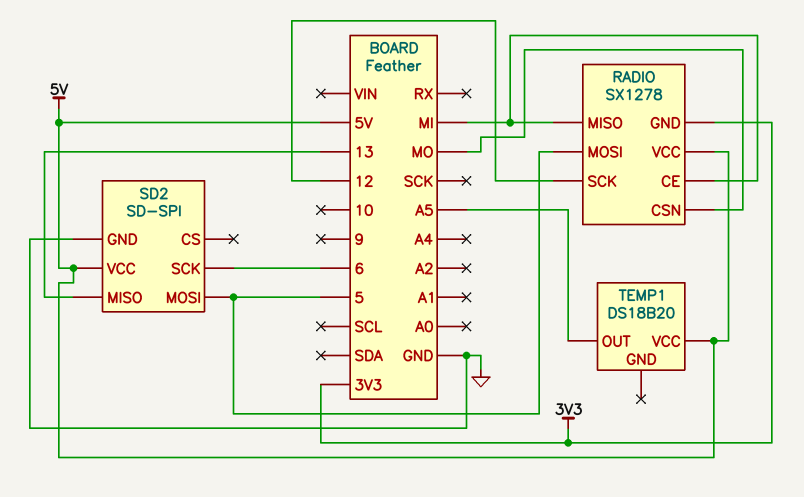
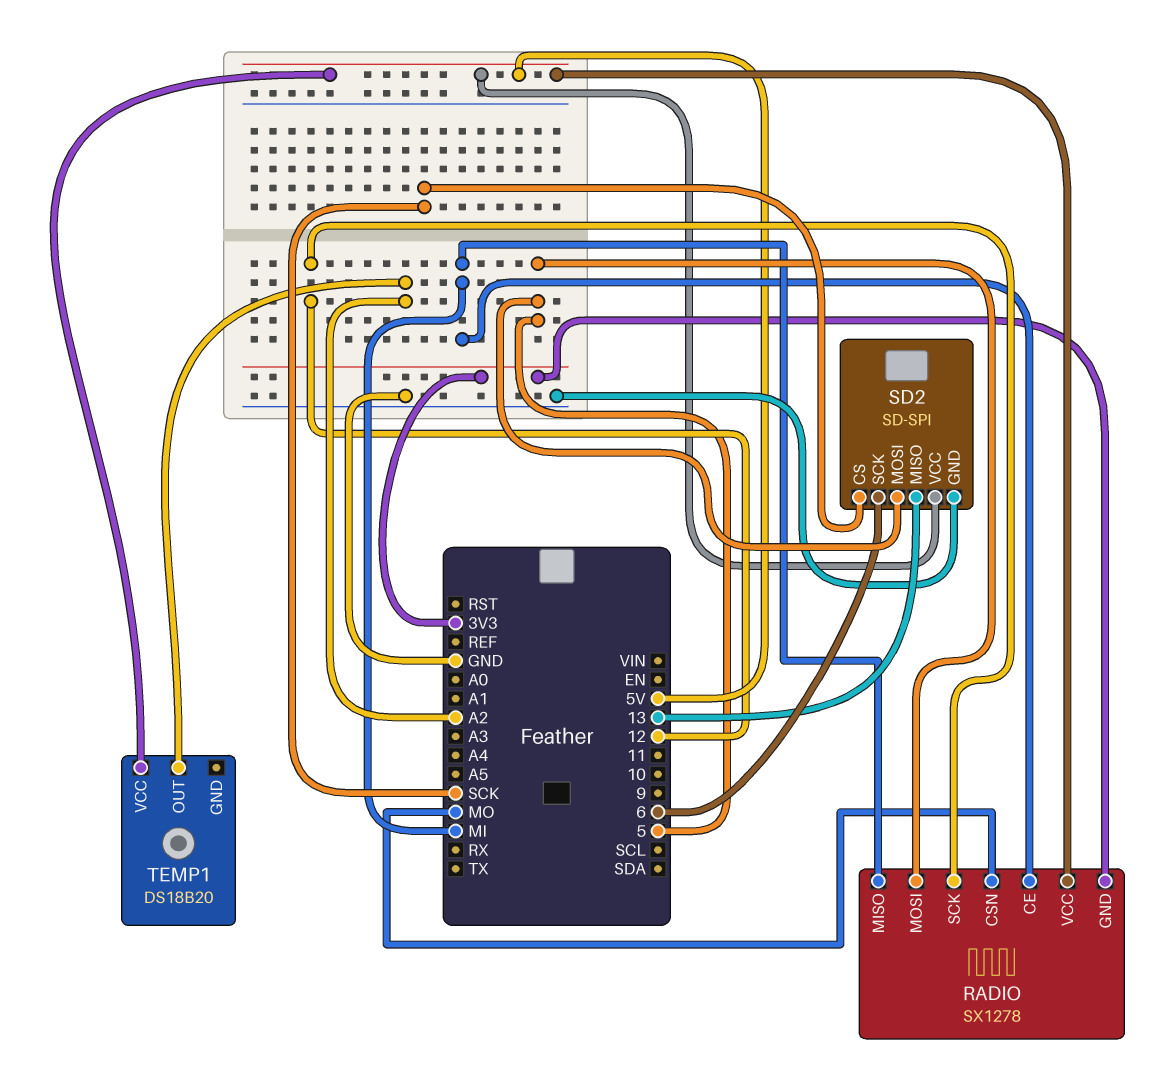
SD2 pin CS: none -> SCK
TEMP1 pin OUT: A5 -> A2

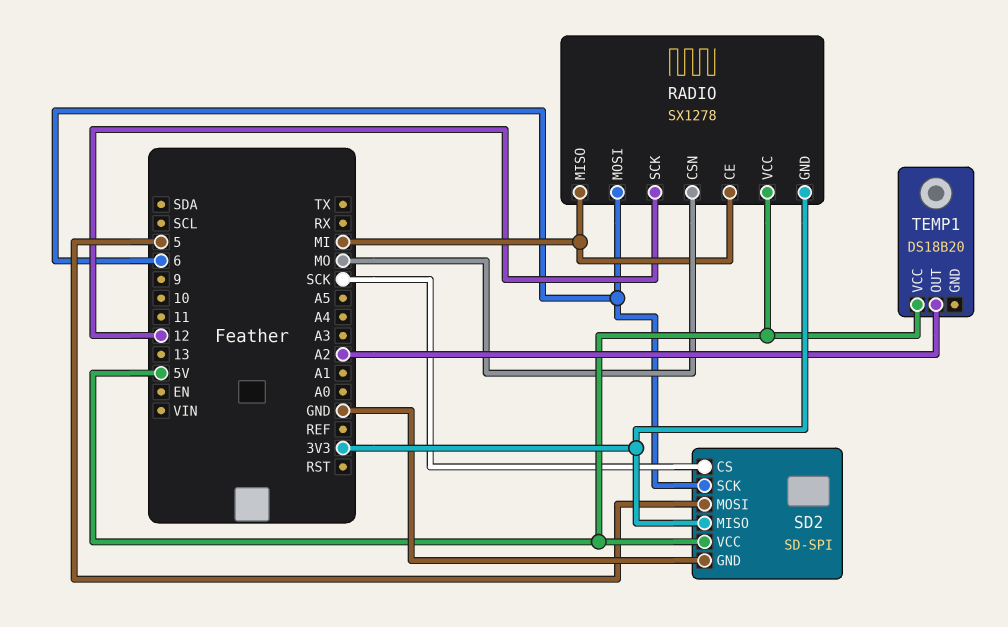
RADIO pin MOSI: 5 -> 6
SD2 pin MISO: 13 -> 3V3

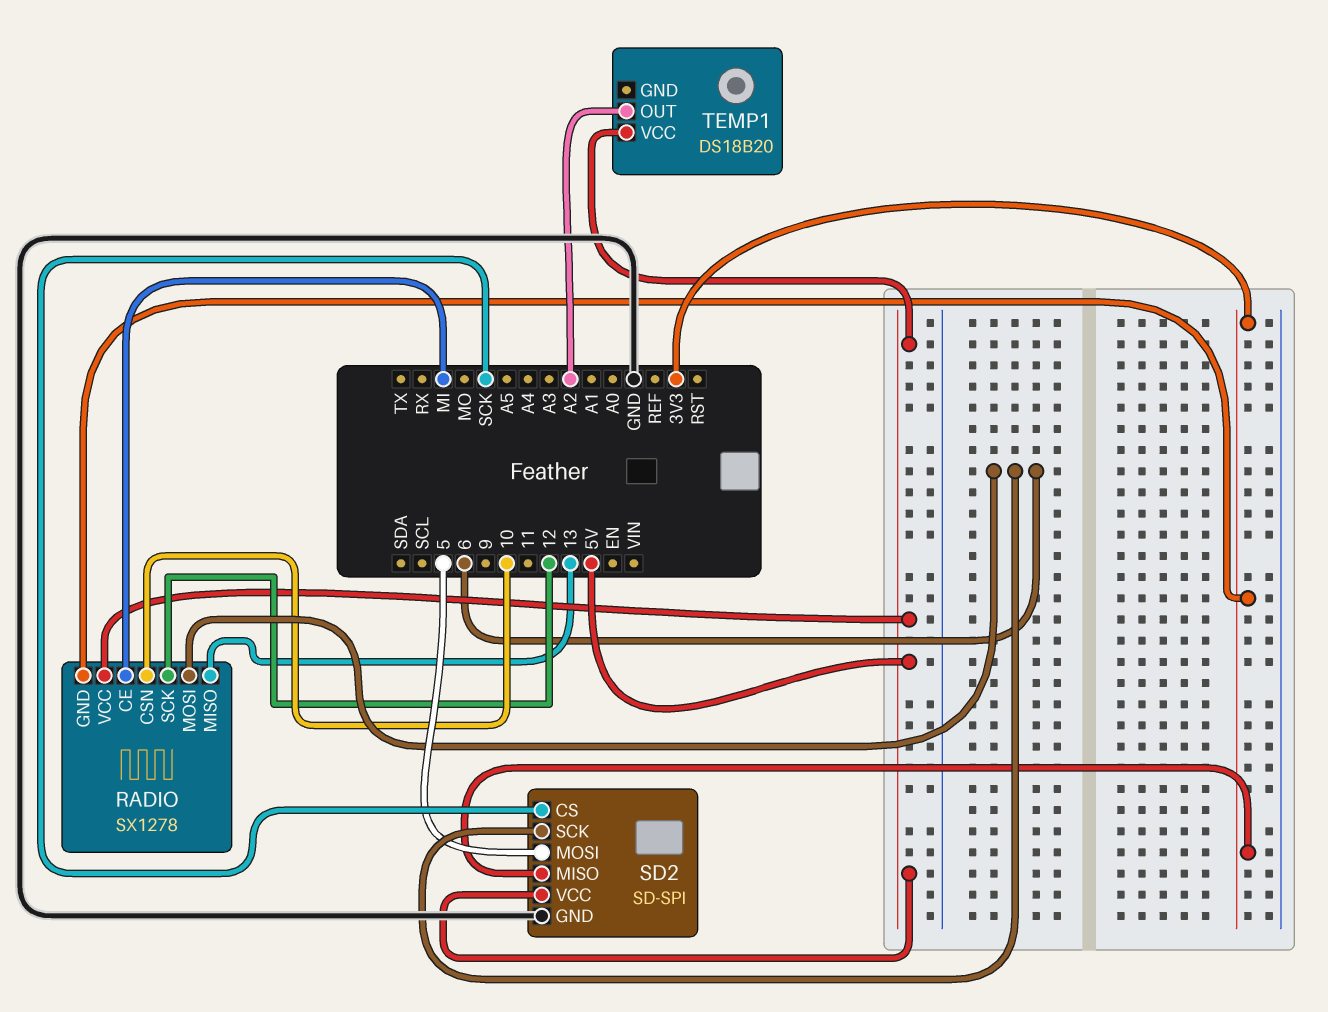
RADIO pin CSN: MO -> 10
RADIO pin MISO: MI -> 13

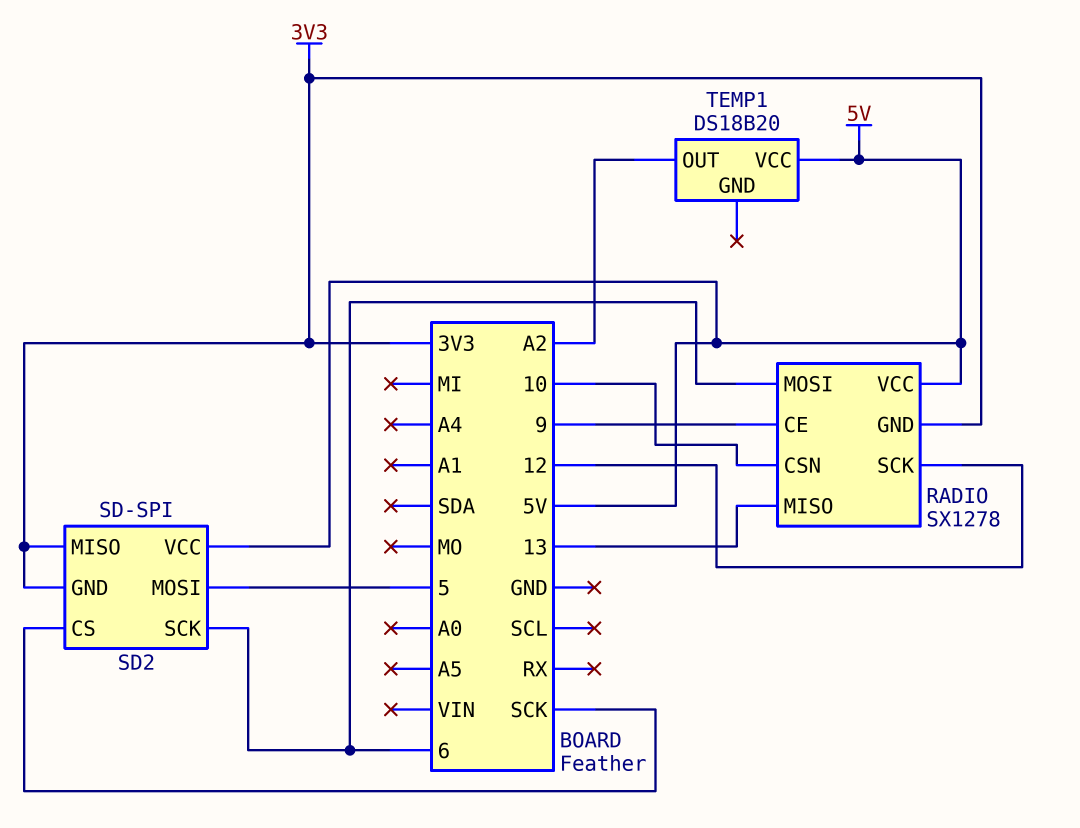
RADIO pin CE: MI -> 9
SD2 pin GND: GND -> 3V3

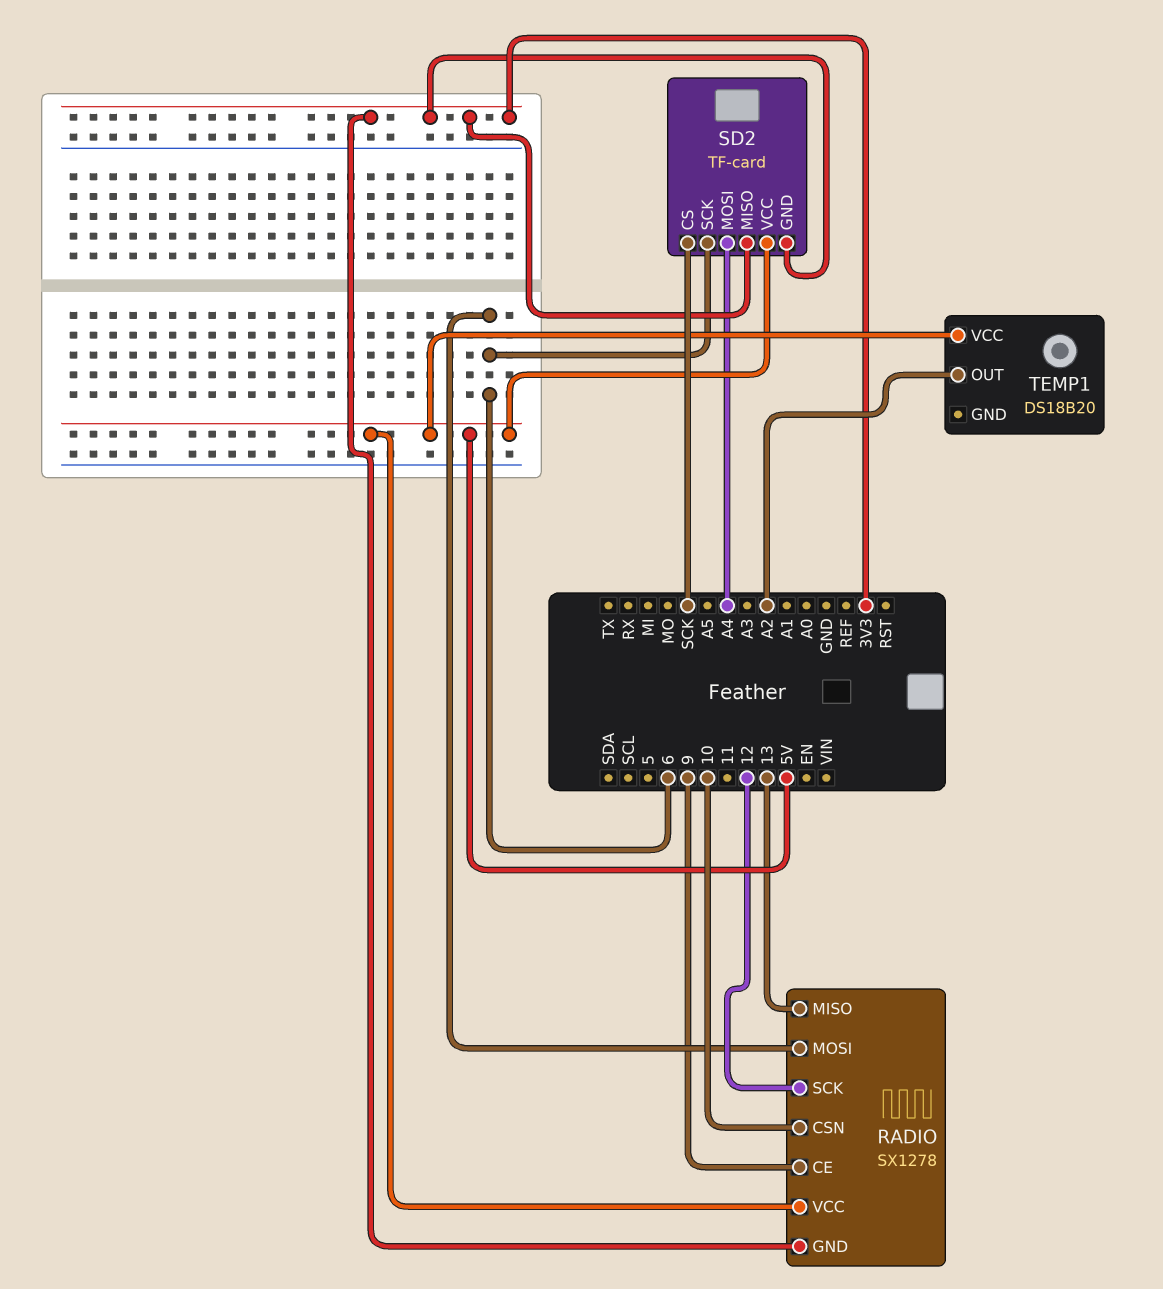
SD2: SD-SPI -> TF-card
SD2 pin MOSI: 5 -> A4

